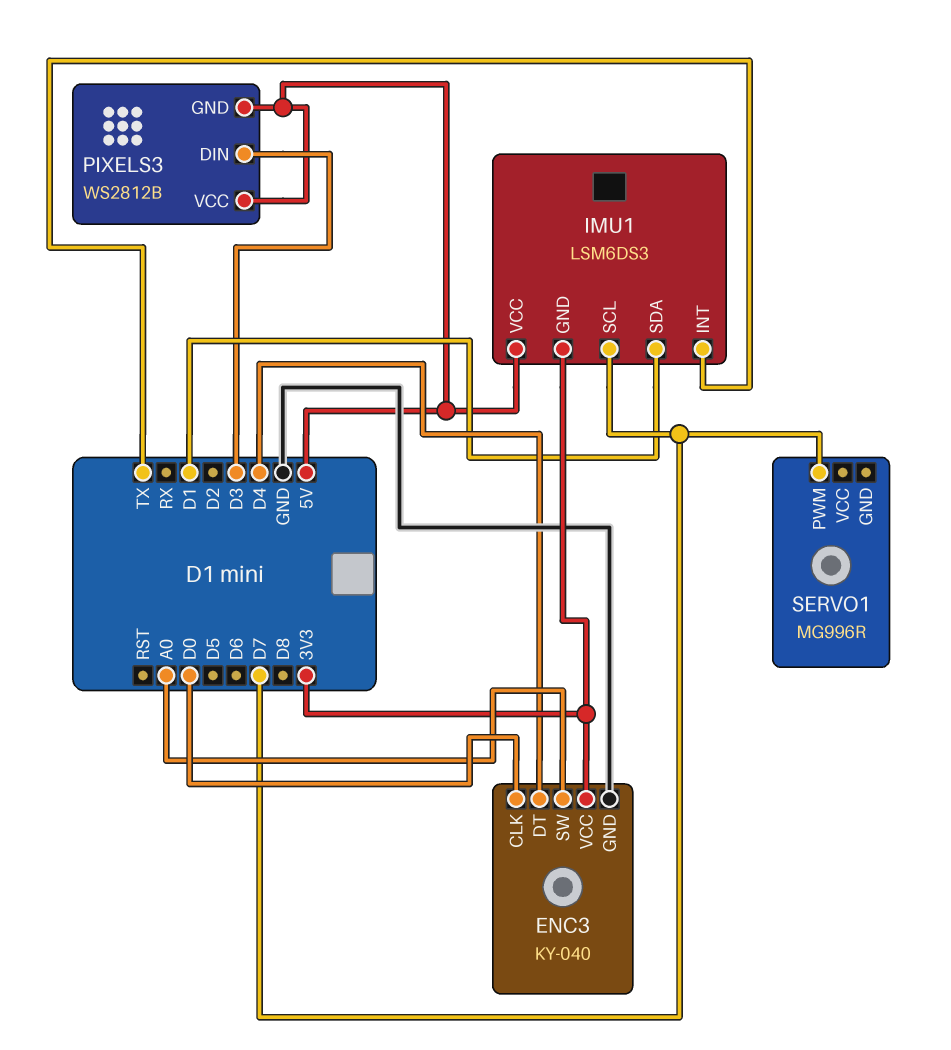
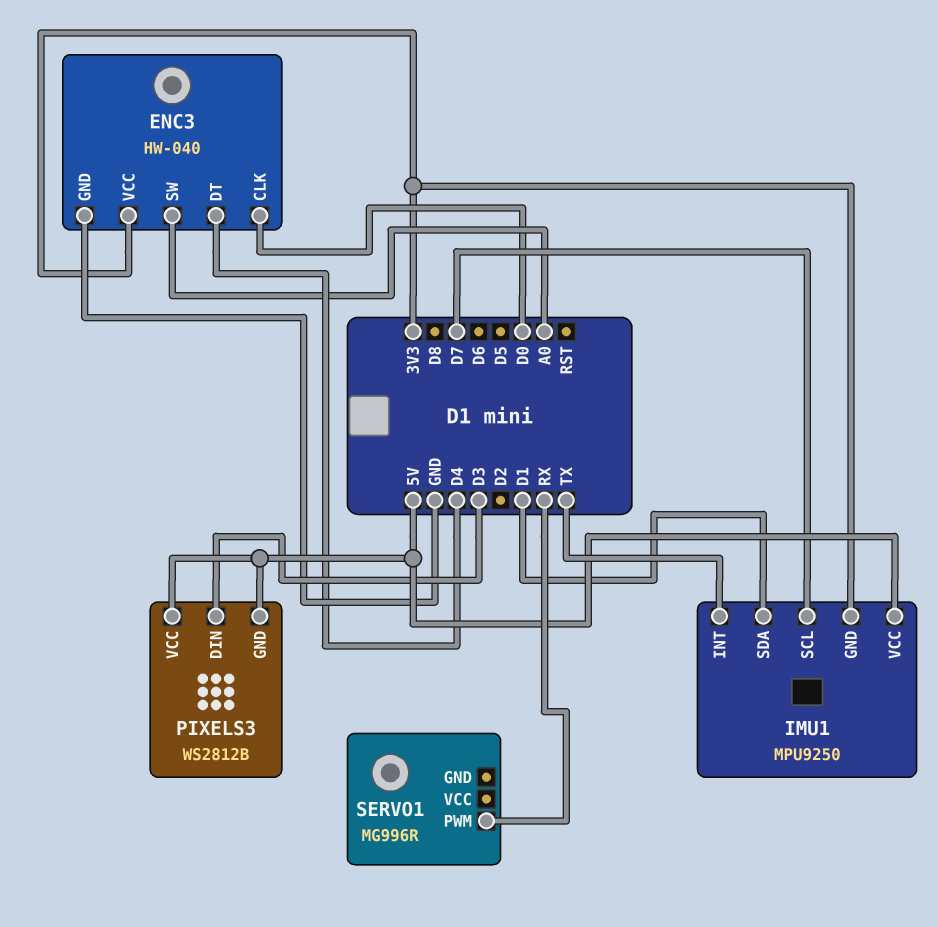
ENC3: KY-040 -> HW-040
IMU1: LSM6DS3 -> MPU9250
SERVO1 pin PWM: D7 -> RX

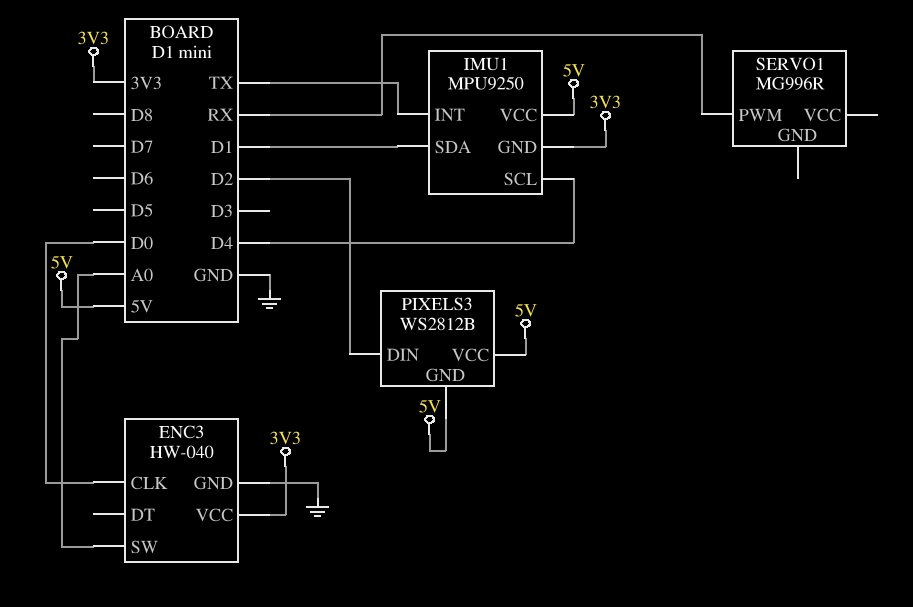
ENC3 pin DT: D4 -> none
IMU1 pin SCL: D7 -> D4
PIXELS3 pin DIN: D3 -> D2

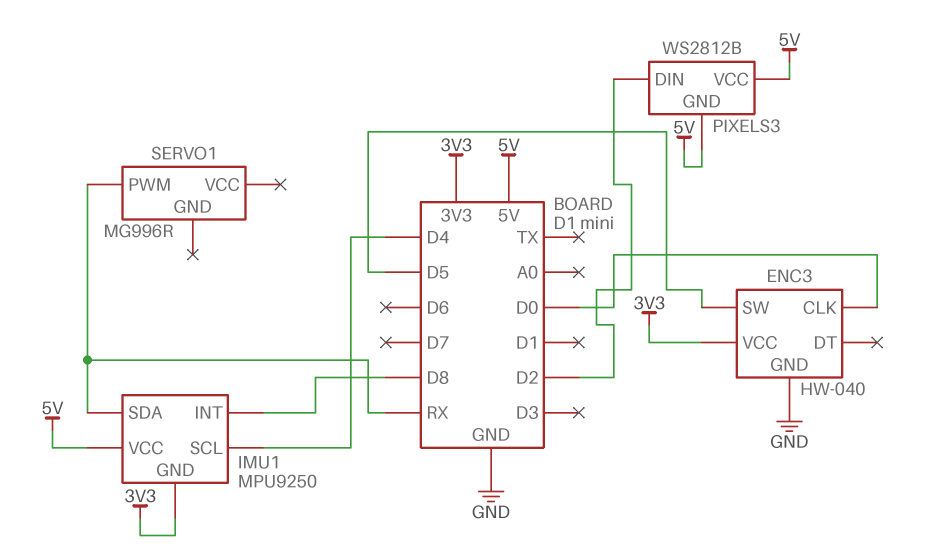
ENC3 pin SW: A0 -> D5
IMU1 pin INT: TX -> D8
IMU1 pin SDA: D1 -> RX

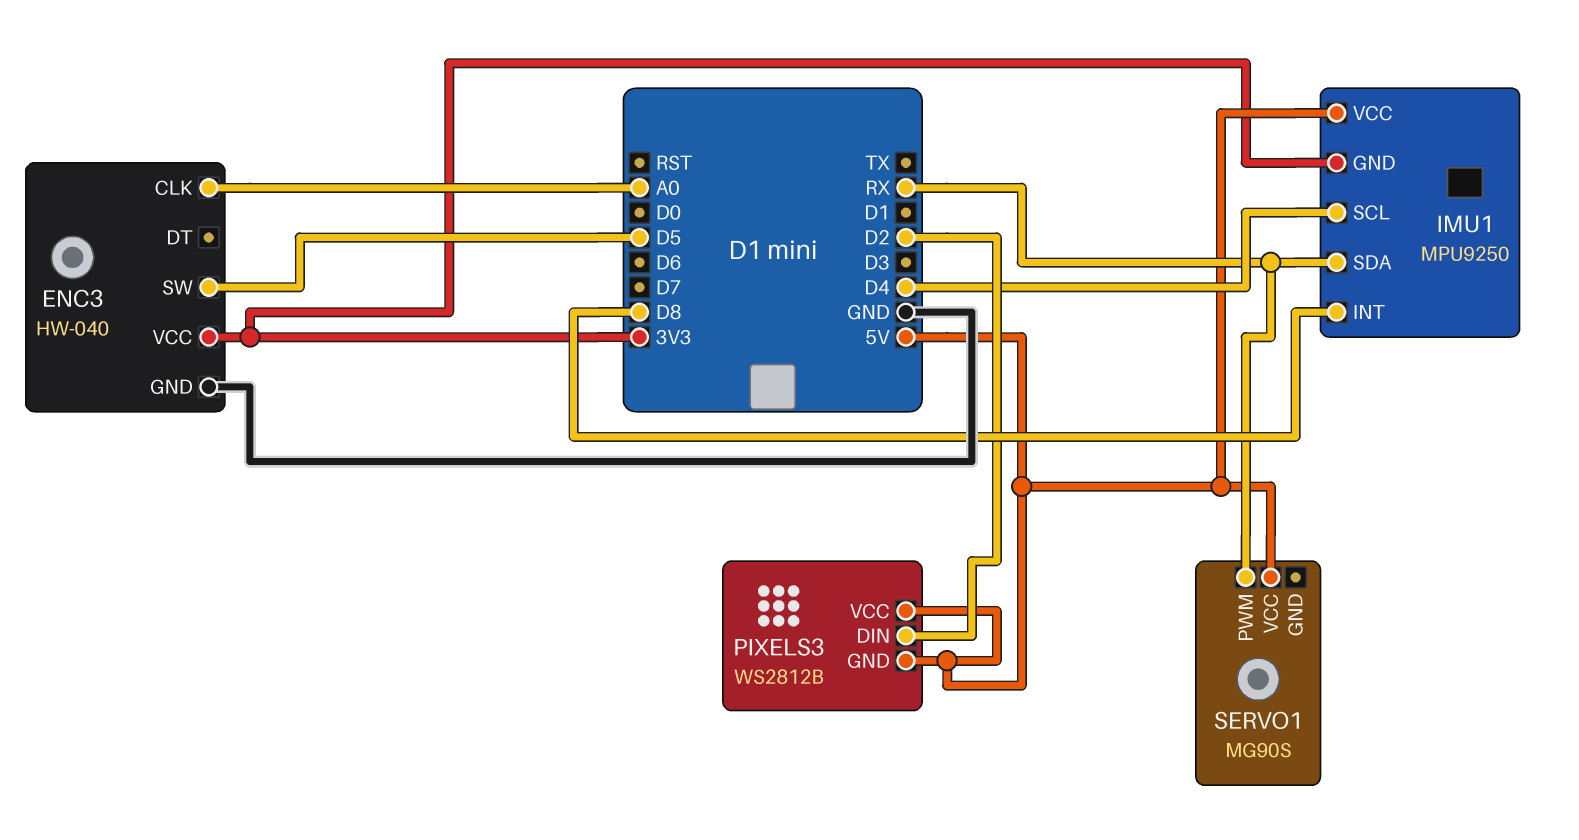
ENC3 pin CLK: D0 -> A0
SERVO1: MG996R -> MG90S
SERVO1 pin VCC: none -> 5V

